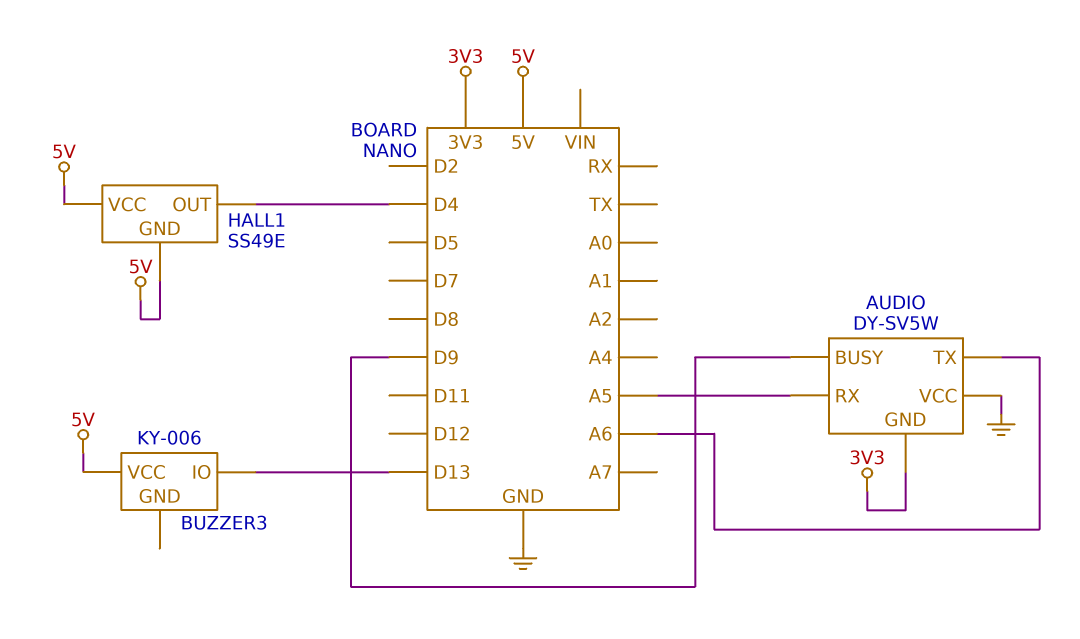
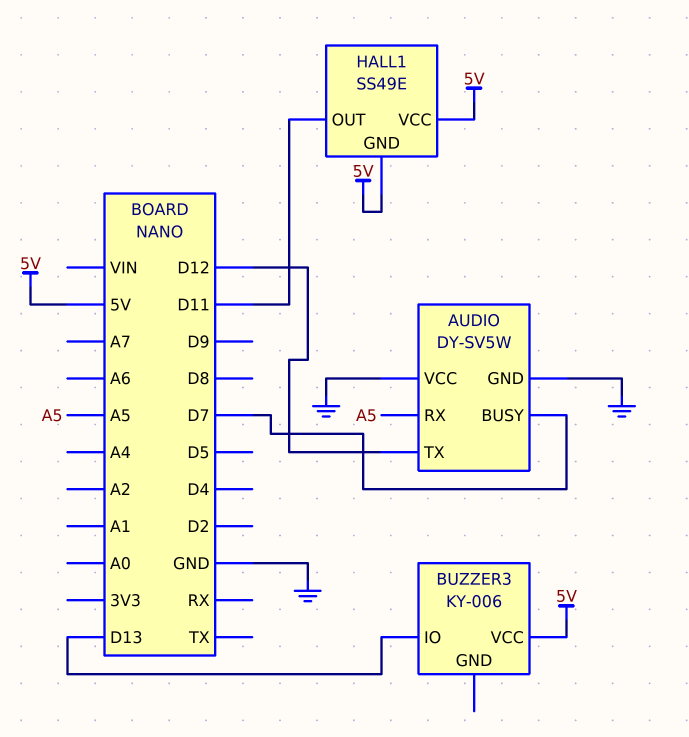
AUDIO pin BUSY: D9 -> D7
AUDIO pin GND: 3V3 -> GND
AUDIO pin TX: A6 -> D12
HALL1 pin OUT: D4 -> D11

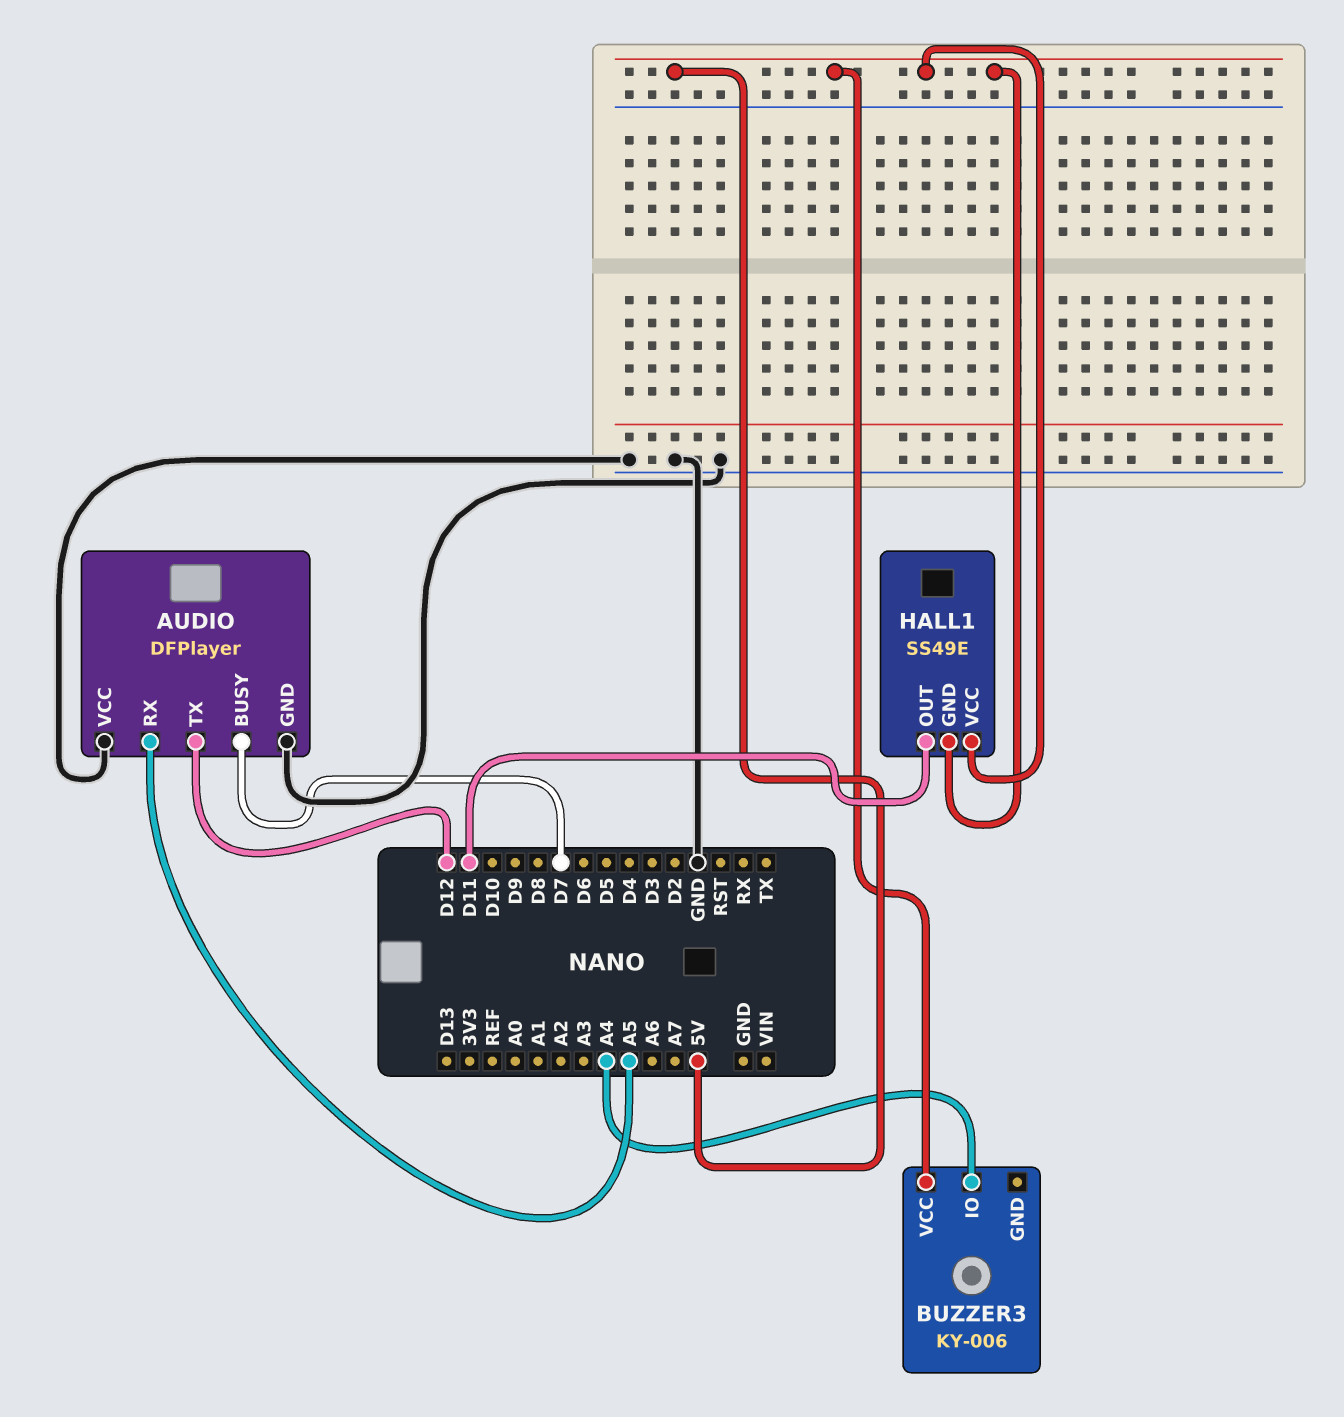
AUDIO: DY-SV5W -> DFPlayer
BUZZER3 pin IO: D13 -> A4

